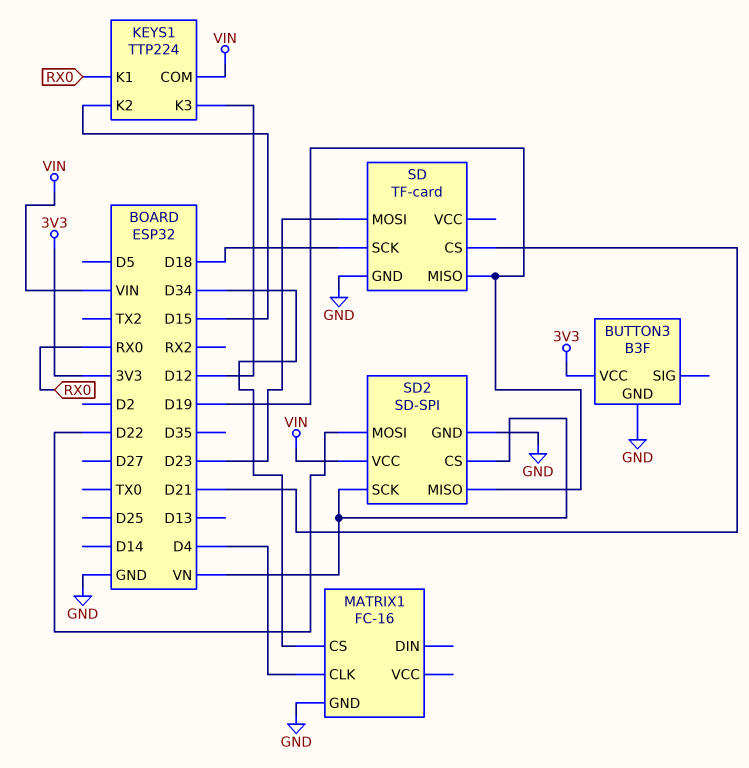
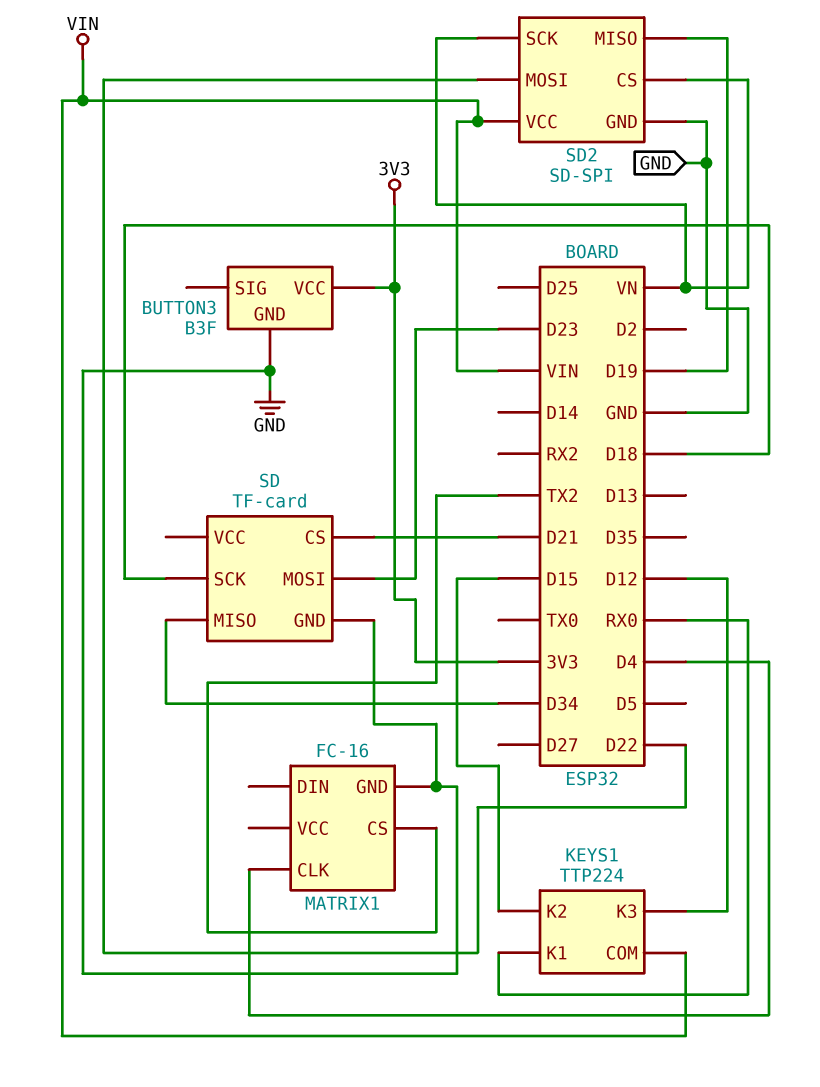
MATRIX1 pin CS: D34 -> TX2
SD pin MISO: D19 -> D34

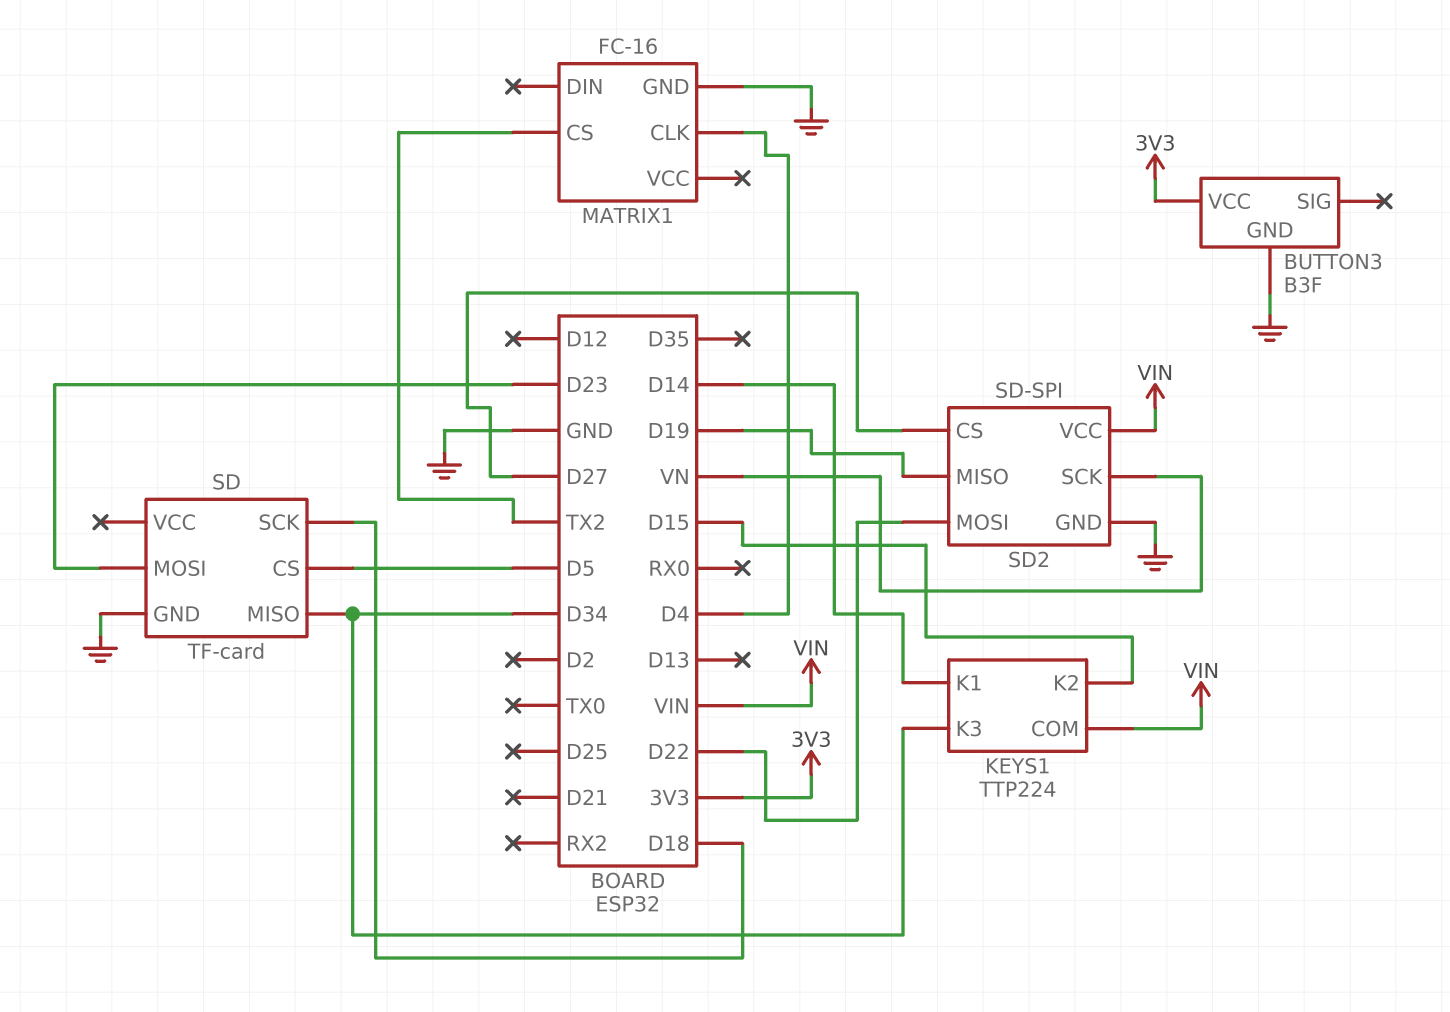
KEYS1 pin K1: RX0 -> D14
KEYS1 pin K3: D12 -> D34
SD pin CS: D21 -> D5
SD2 pin CS: VN -> D27

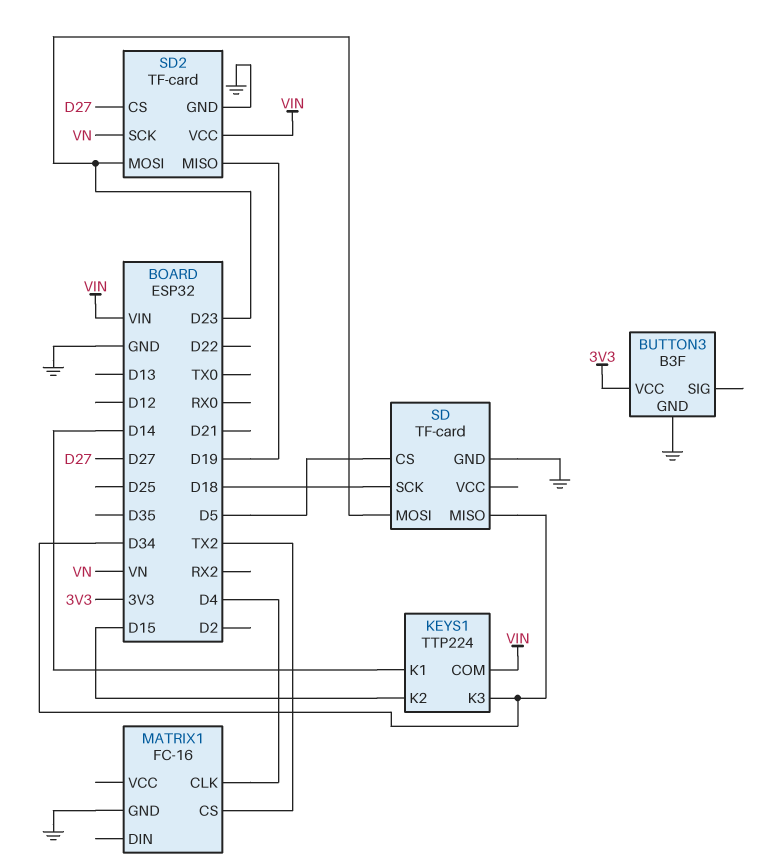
SD2: SD-SPI -> TF-card
SD2 pin MOSI: D22 -> D23

